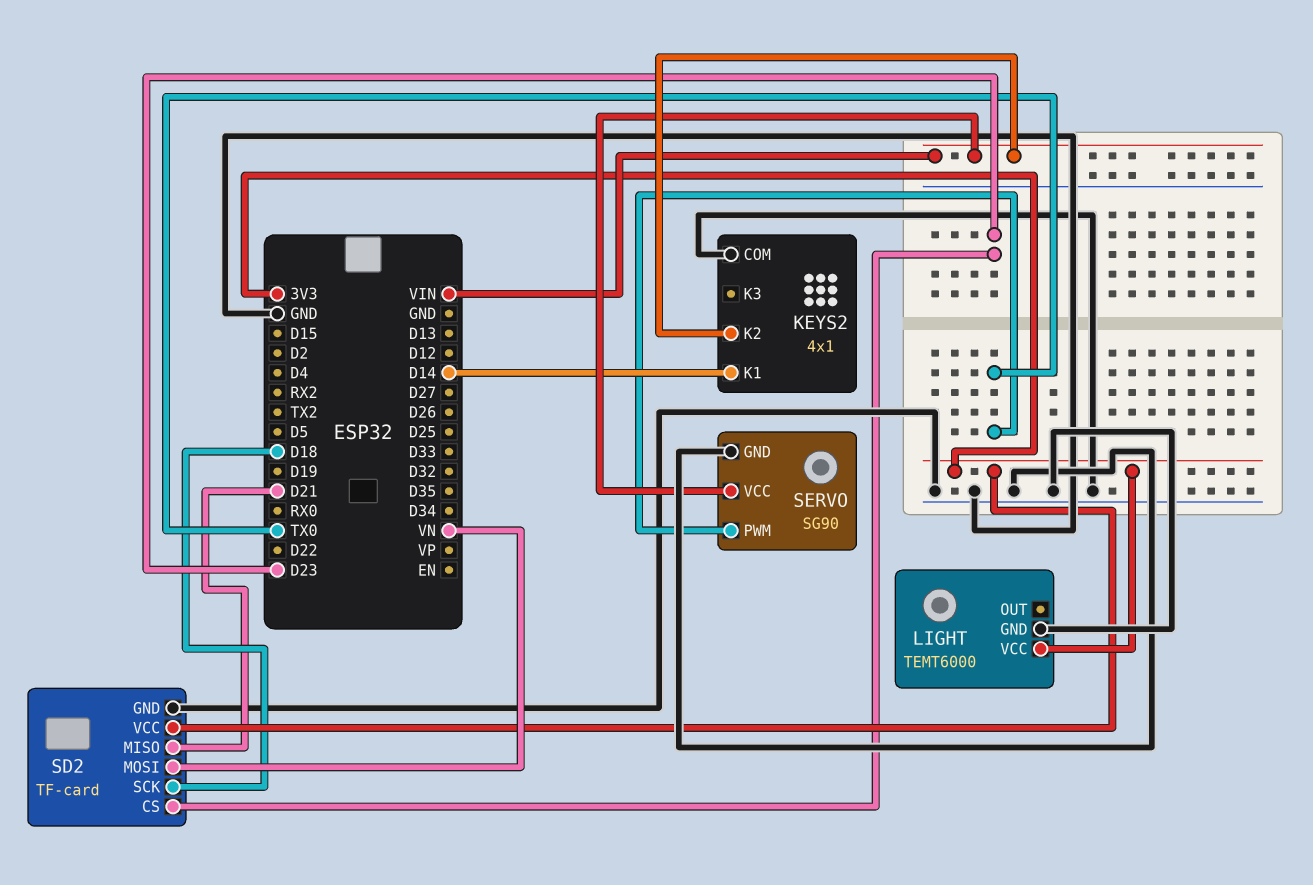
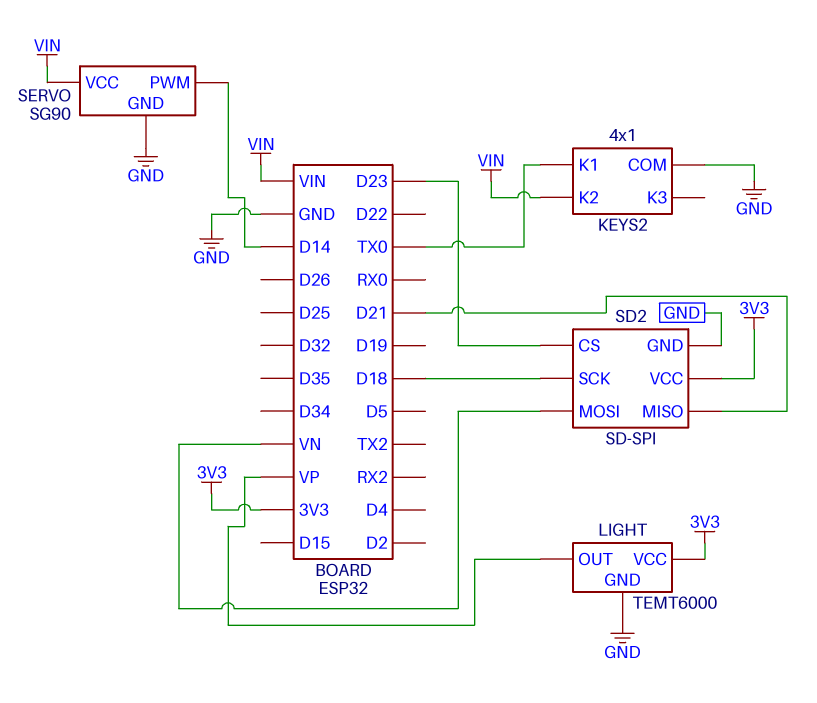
KEYS2 pin K1: D14 -> TX0
LIGHT pin OUT: none -> VP
SD2: TF-card -> SD-SPI
SERVO pin PWM: TX0 -> D14

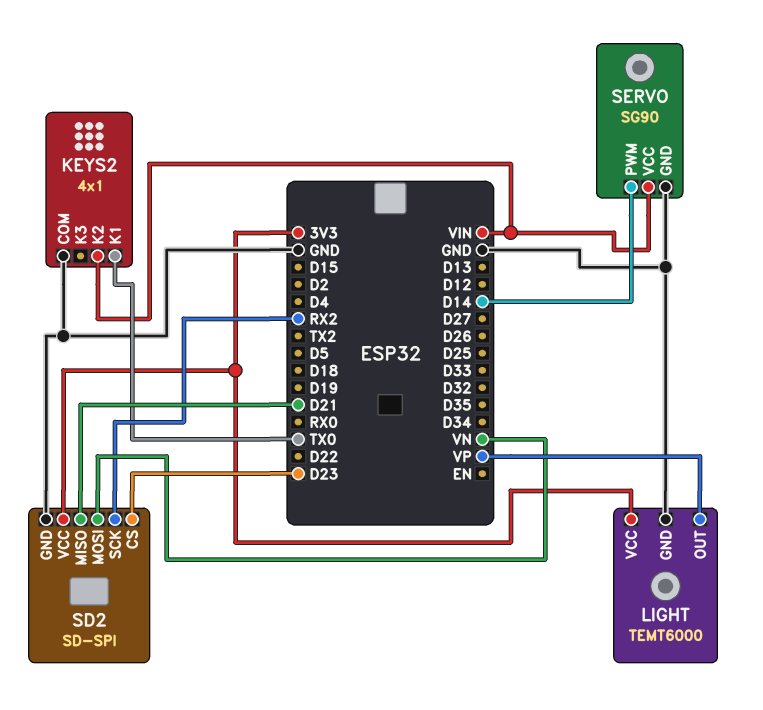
SD2 pin SCK: D18 -> RX2

